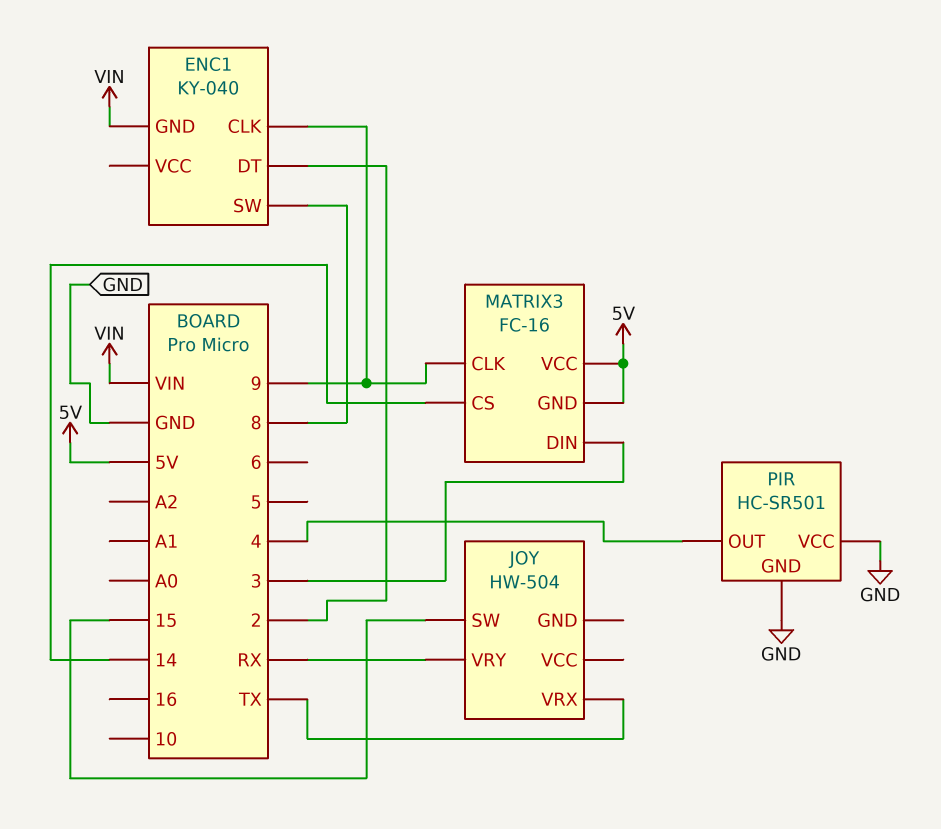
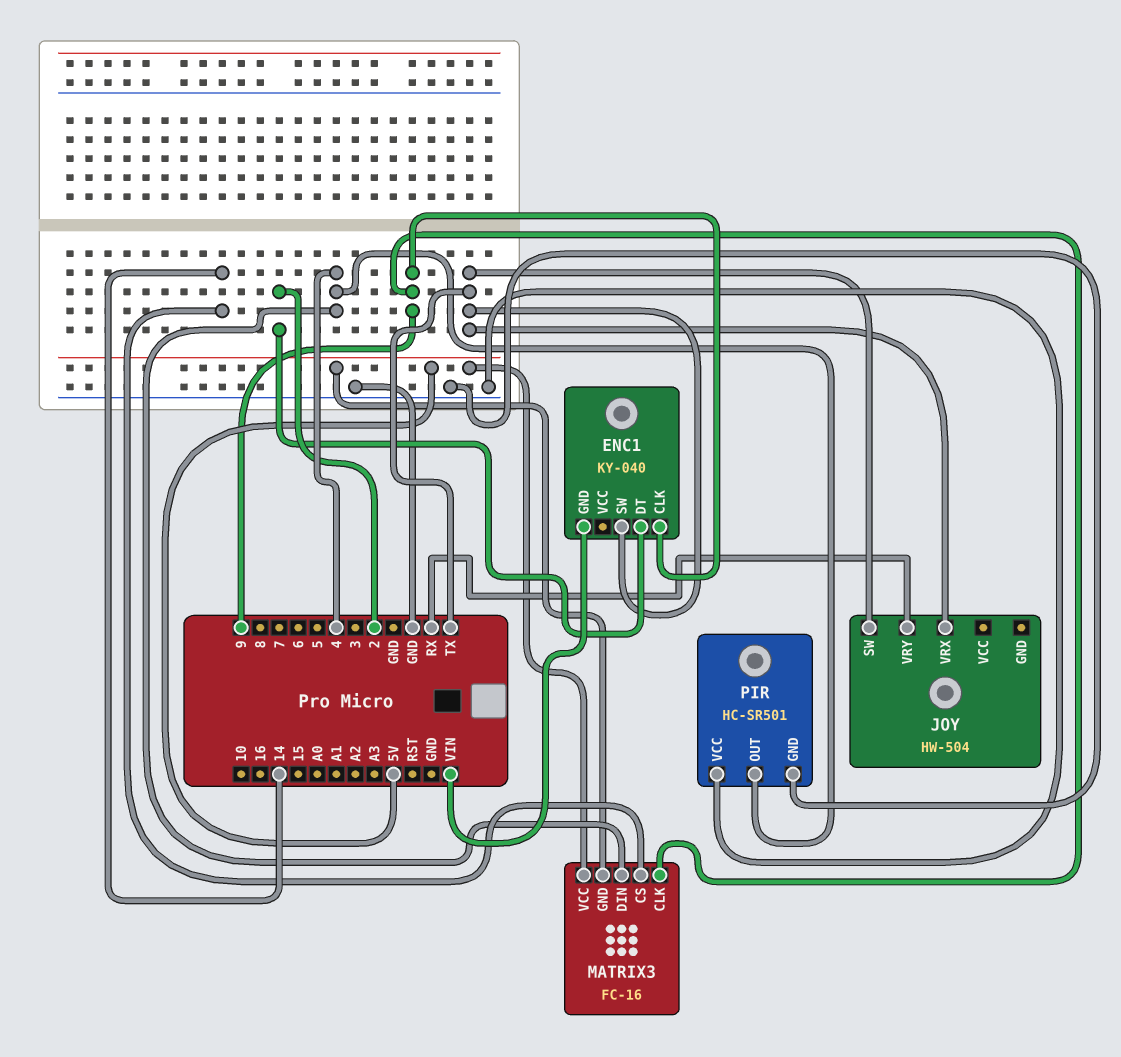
ENC1 pin SW: 8 -> TX
JOY pin SW: 15 -> TX
MATRIX3 pin DIN: 3 -> 4

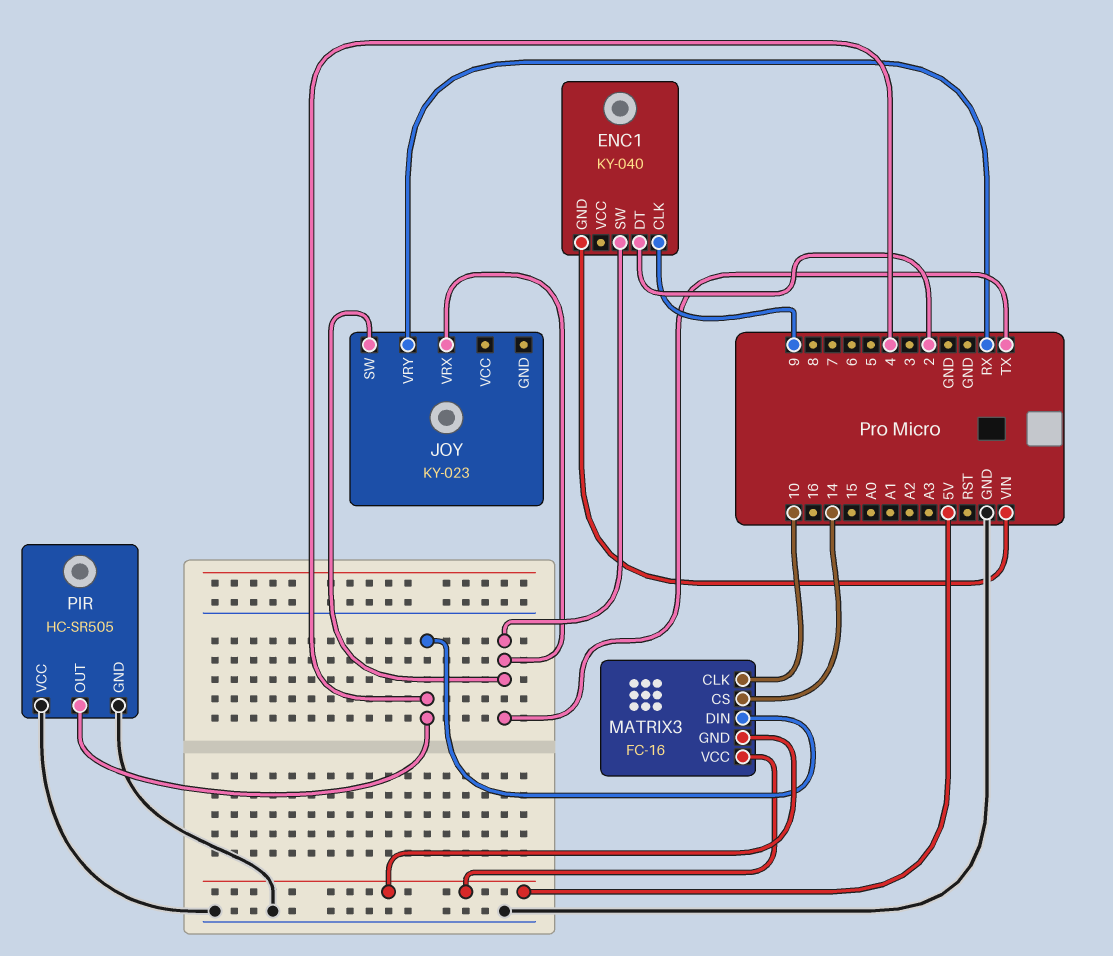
JOY: HW-504 -> KY-023
MATRIX3 pin CLK: 9 -> 10
PIR: HC-SR501 -> HC-SR505

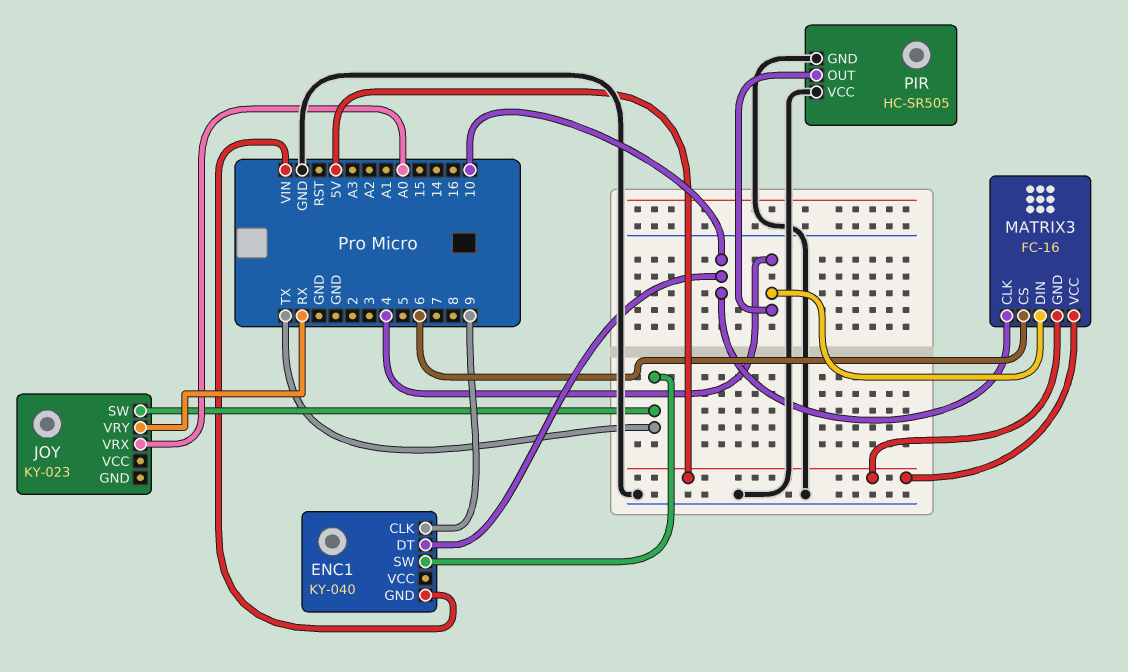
ENC1 pin DT: 2 -> 10
JOY pin VRX: TX -> A0
MATRIX3 pin CS: 14 -> 6

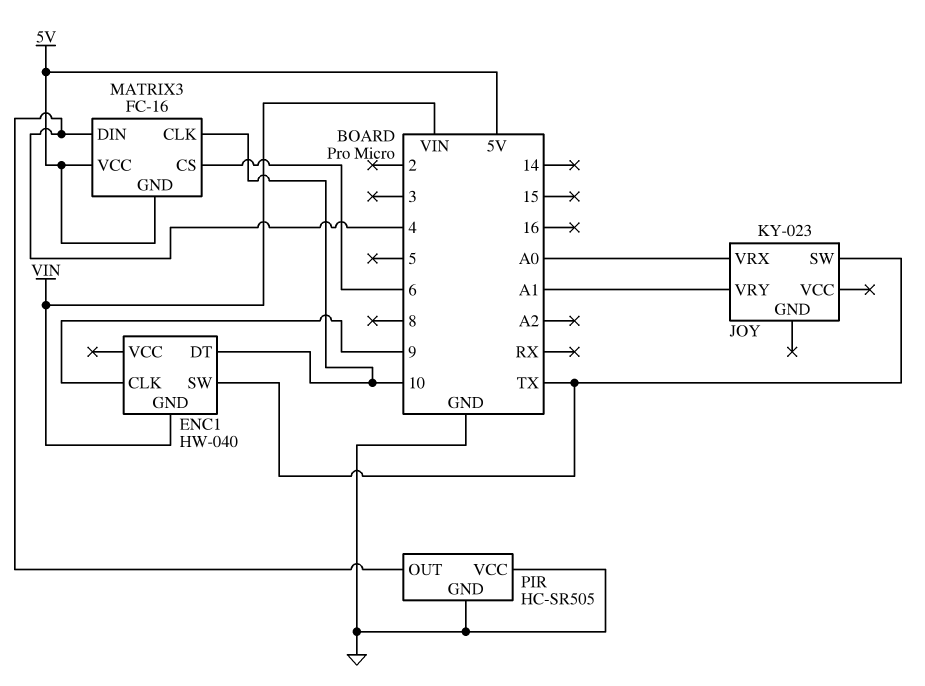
ENC1: KY-040 -> HW-040
JOY pin VRY: RX -> A1

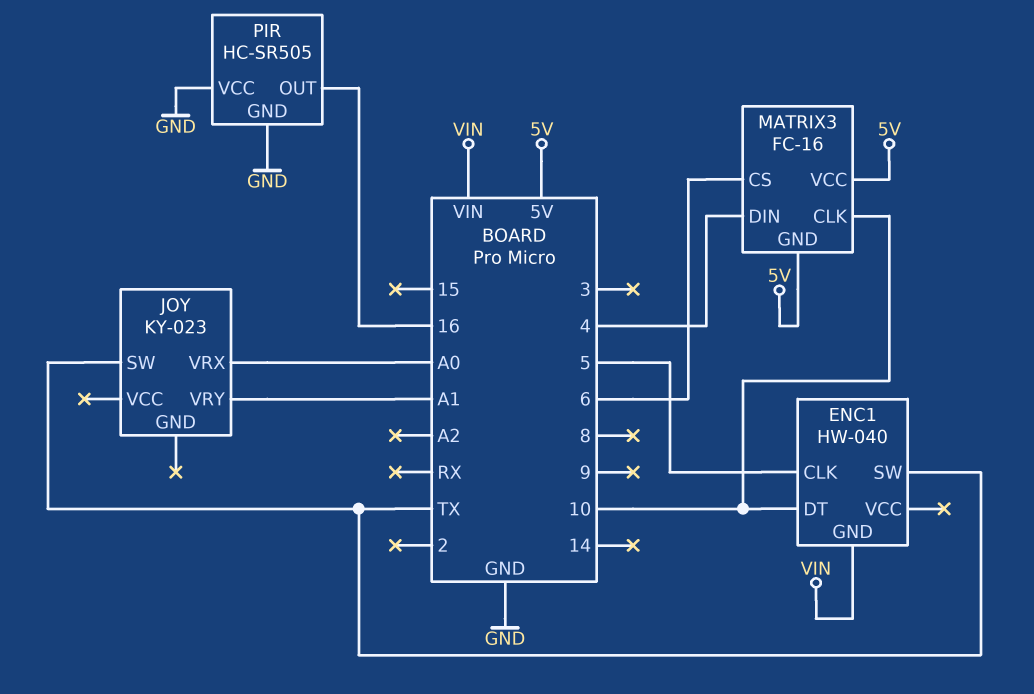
ENC1 pin CLK: 9 -> 5
PIR pin OUT: 4 -> 16

